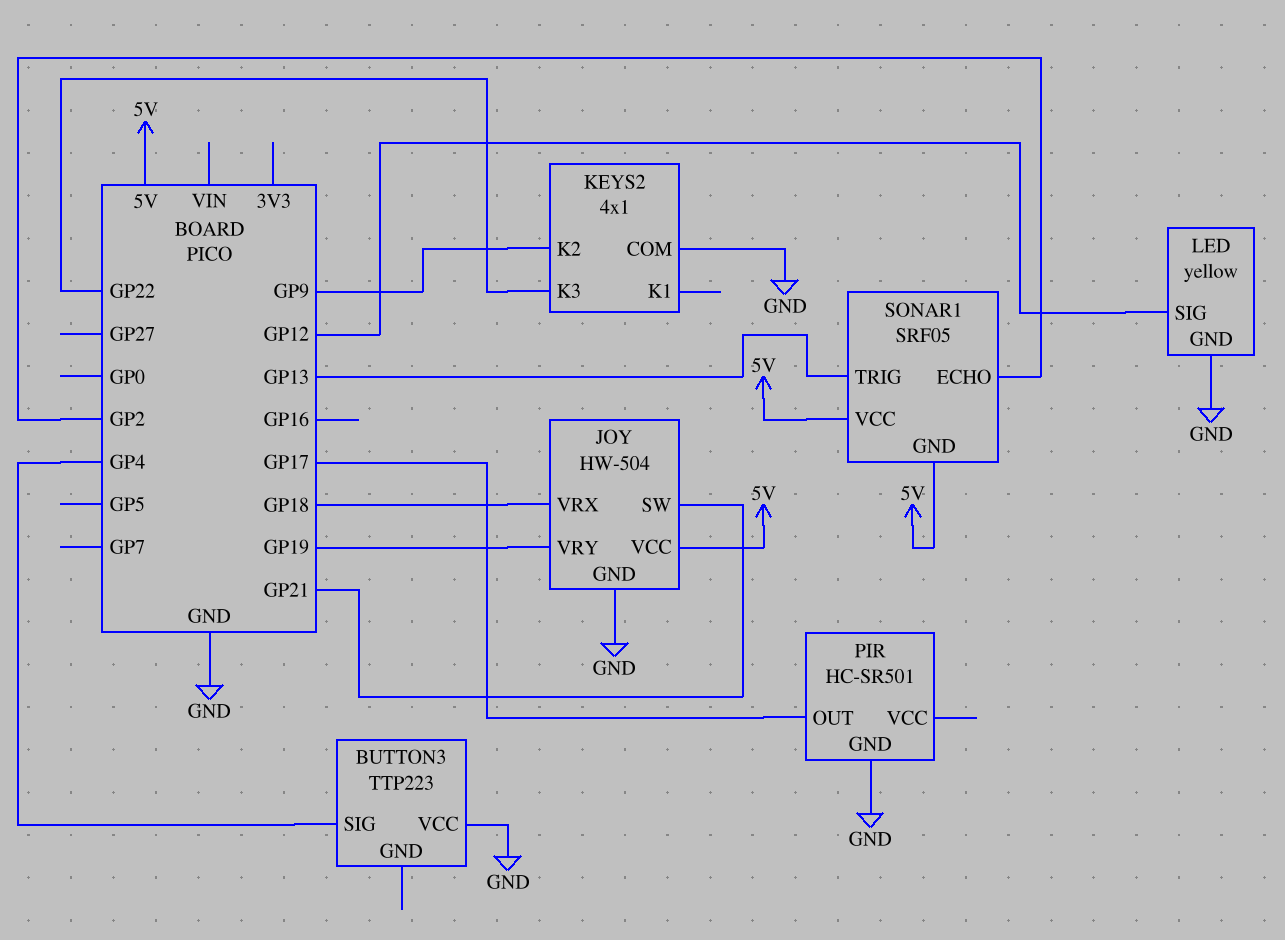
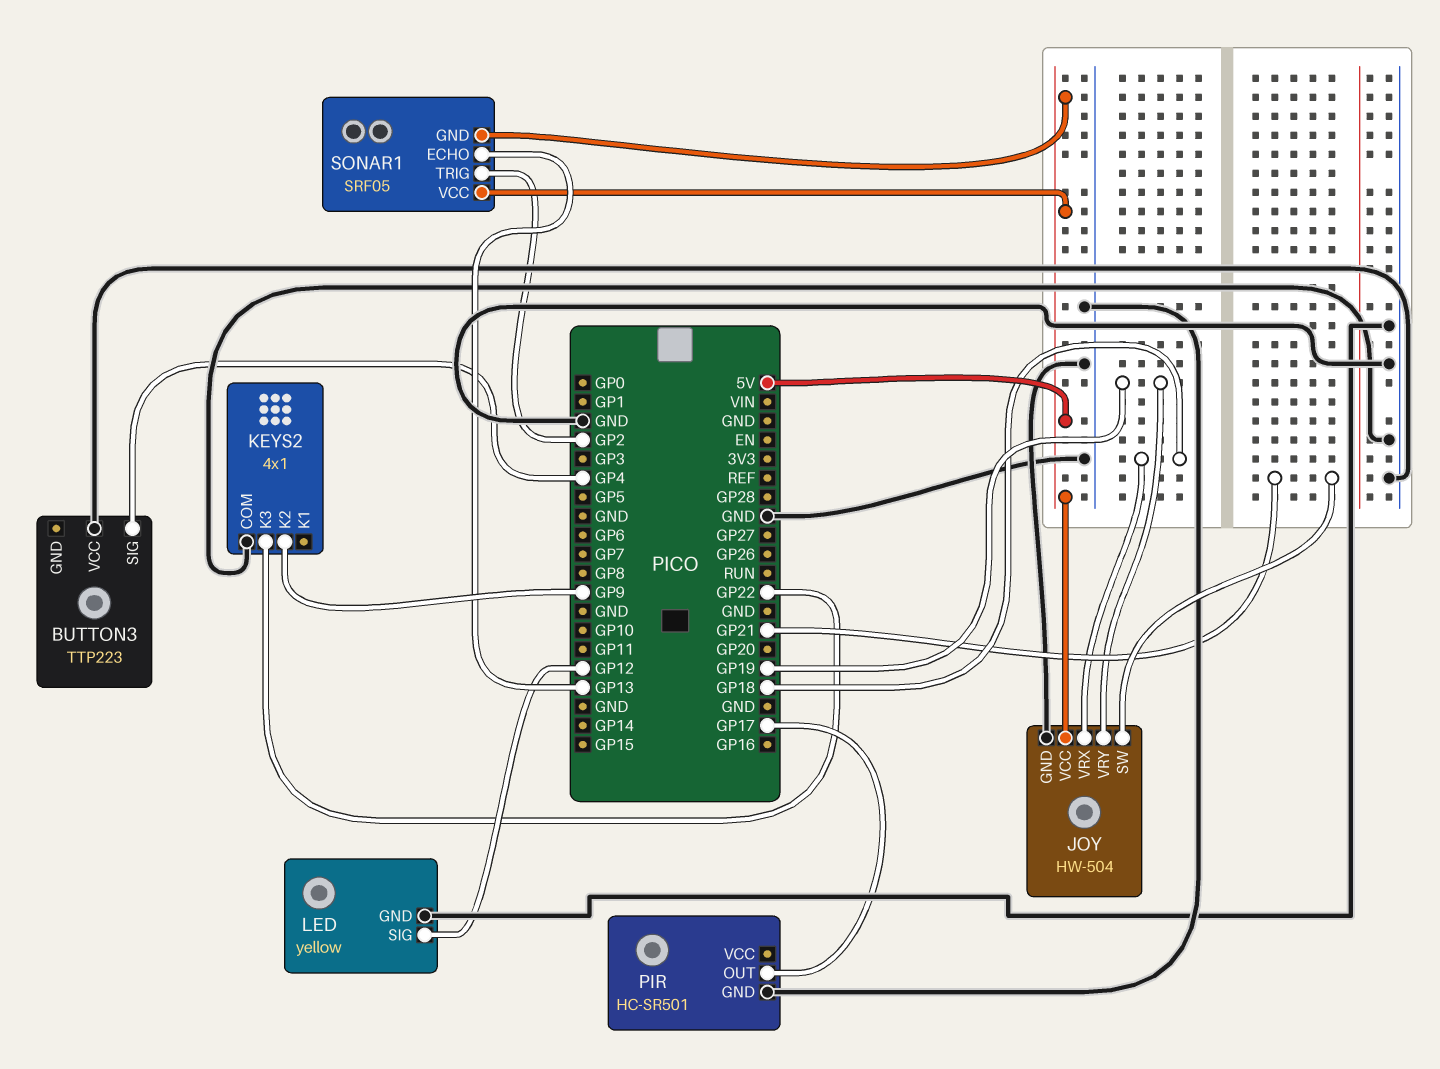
SONAR1 pin ECHO: GP2 -> GP13
SONAR1 pin TRIG: GP13 -> GP2

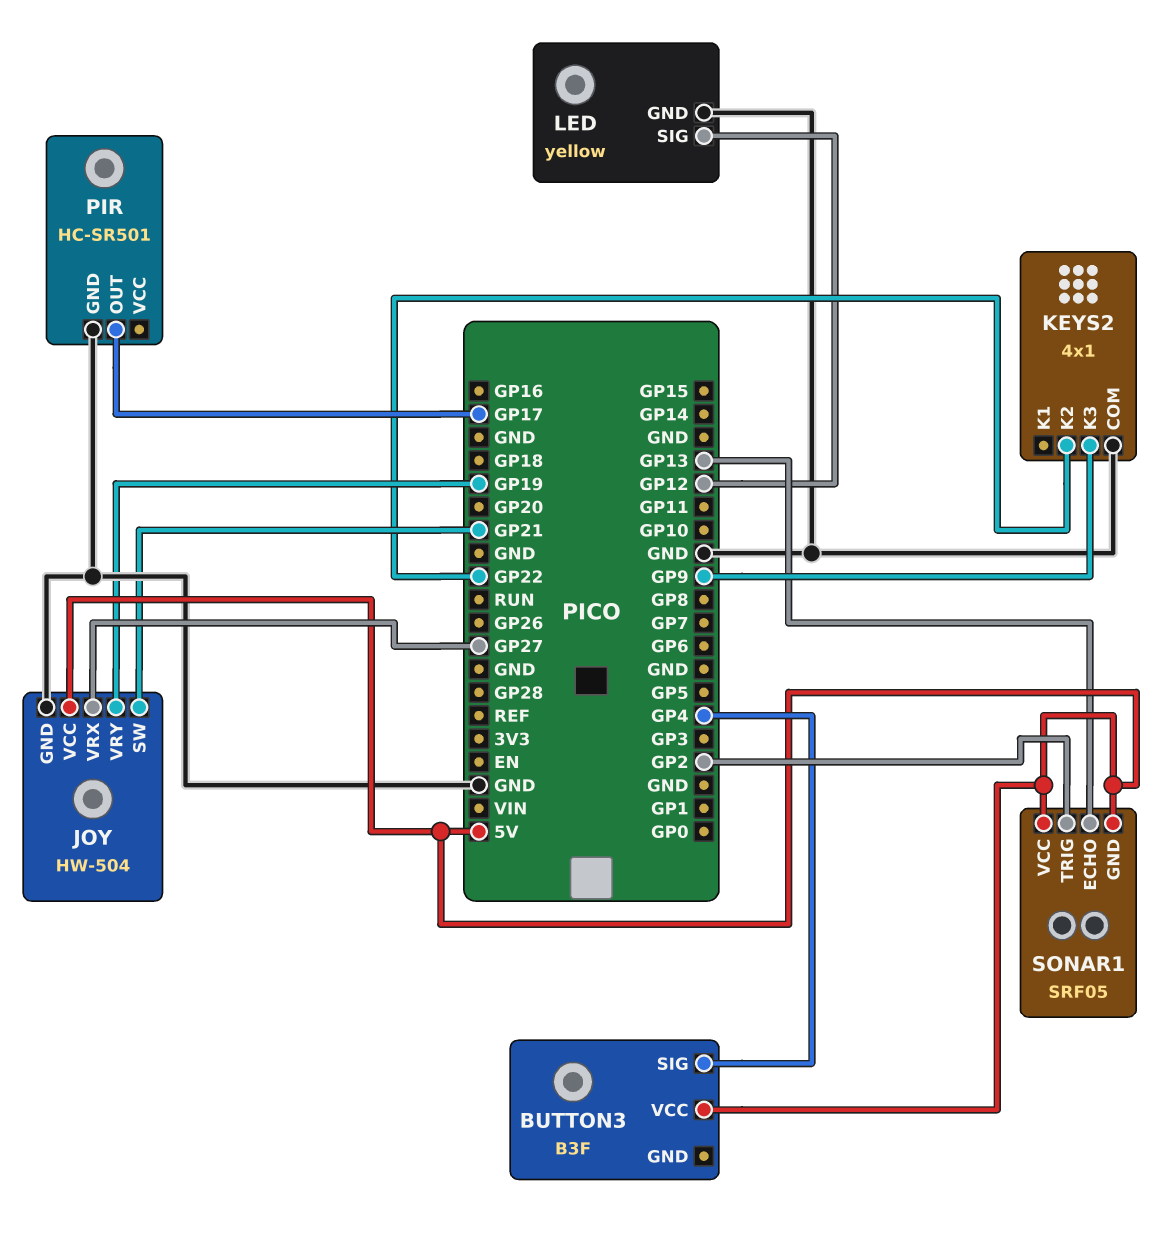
BUTTON3: TTP223 -> B3F
BUTTON3 pin VCC: GND -> 5V
JOY pin VRX: GP18 -> GP27
KEYS2 pin K2: GP9 -> GP22
KEYS2 pin K3: GP22 -> GP9

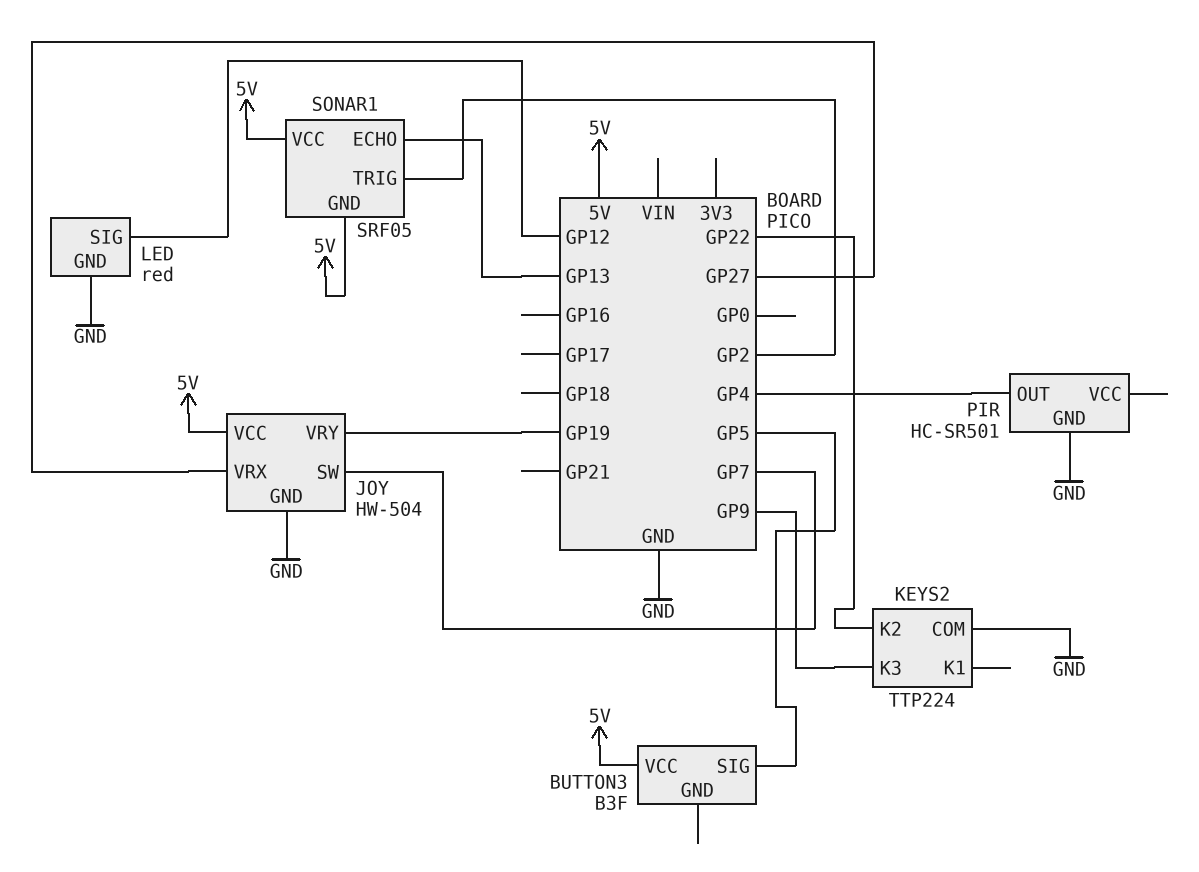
BUTTON3 pin SIG: GP4 -> GP5
JOY pin SW: GP21 -> GP7
KEYS2: 4x1 -> TTP224
LED: yellow -> red
PIR pin OUT: GP17 -> GP4

